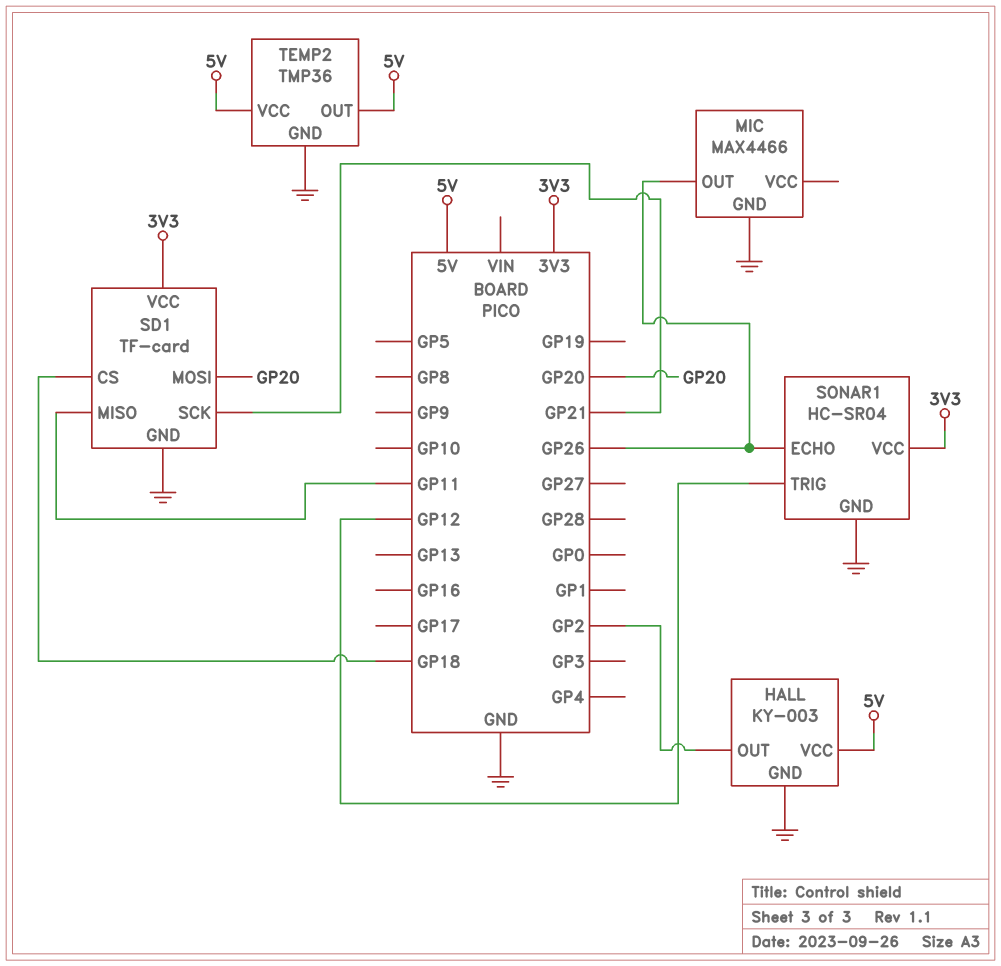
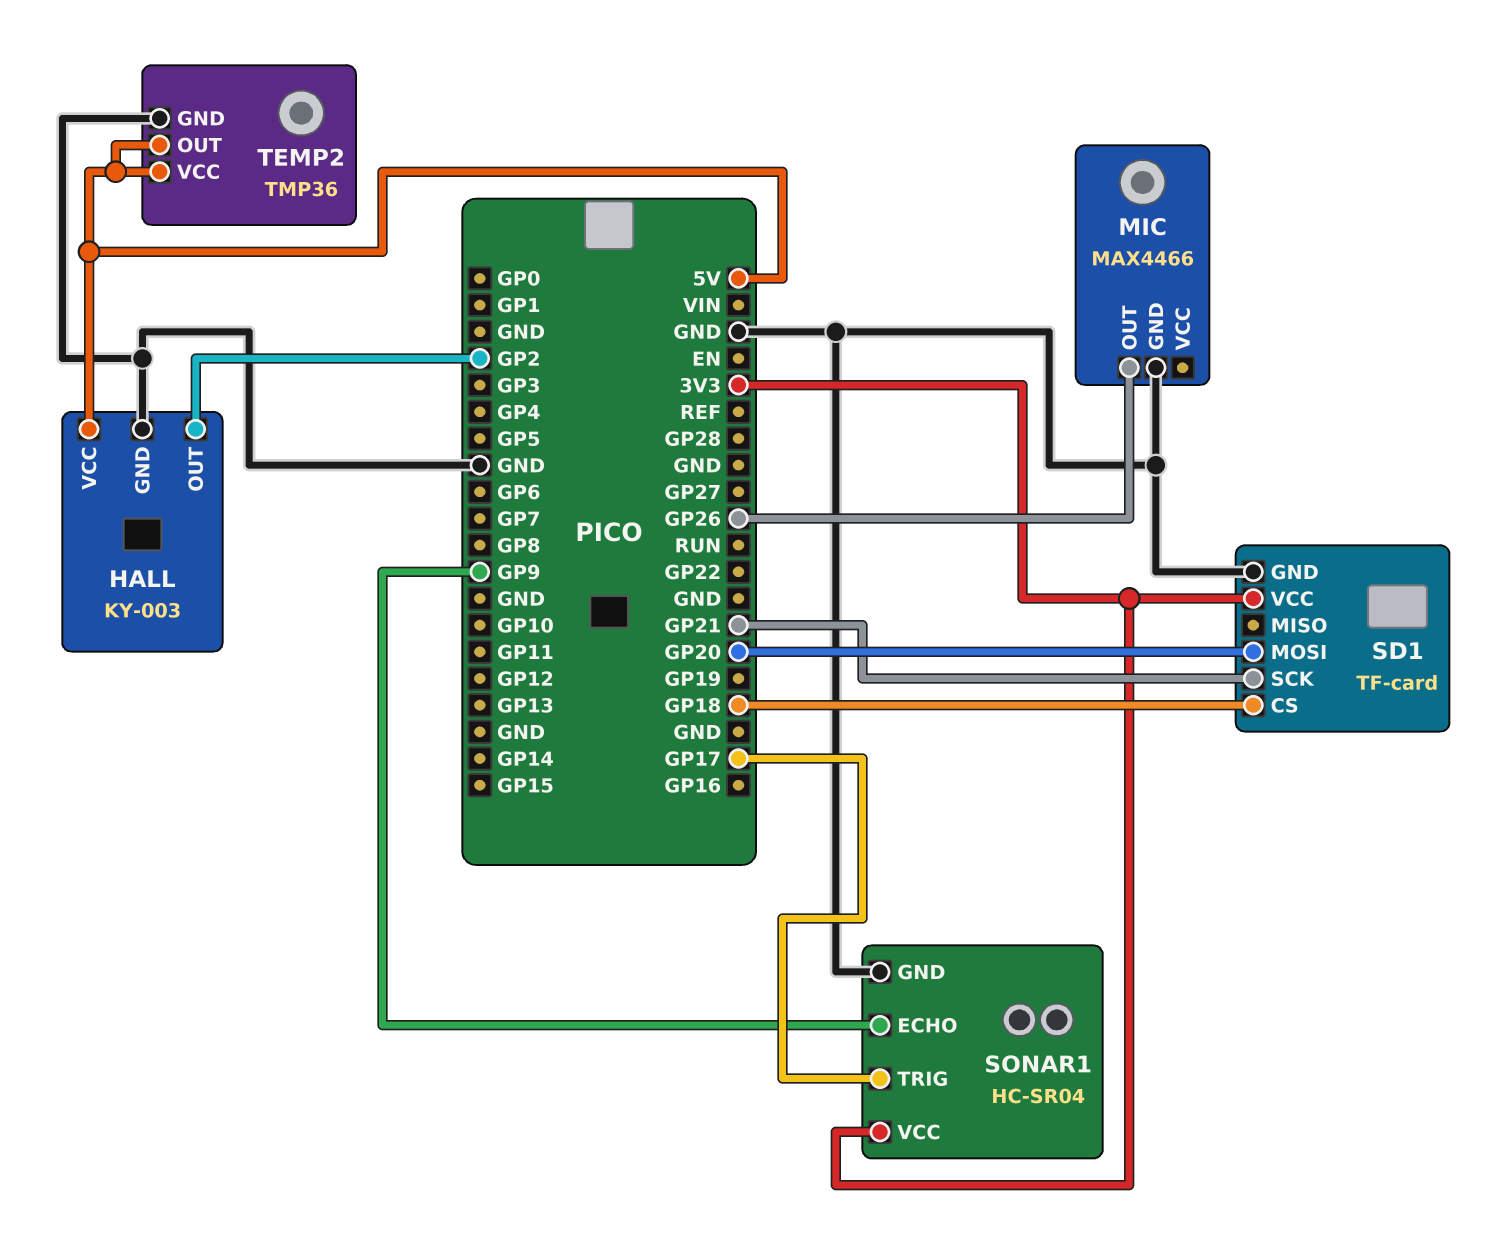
SD1 pin MISO: GP11 -> none
SONAR1 pin ECHO: GP26 -> GP9
SONAR1 pin TRIG: GP12 -> GP17

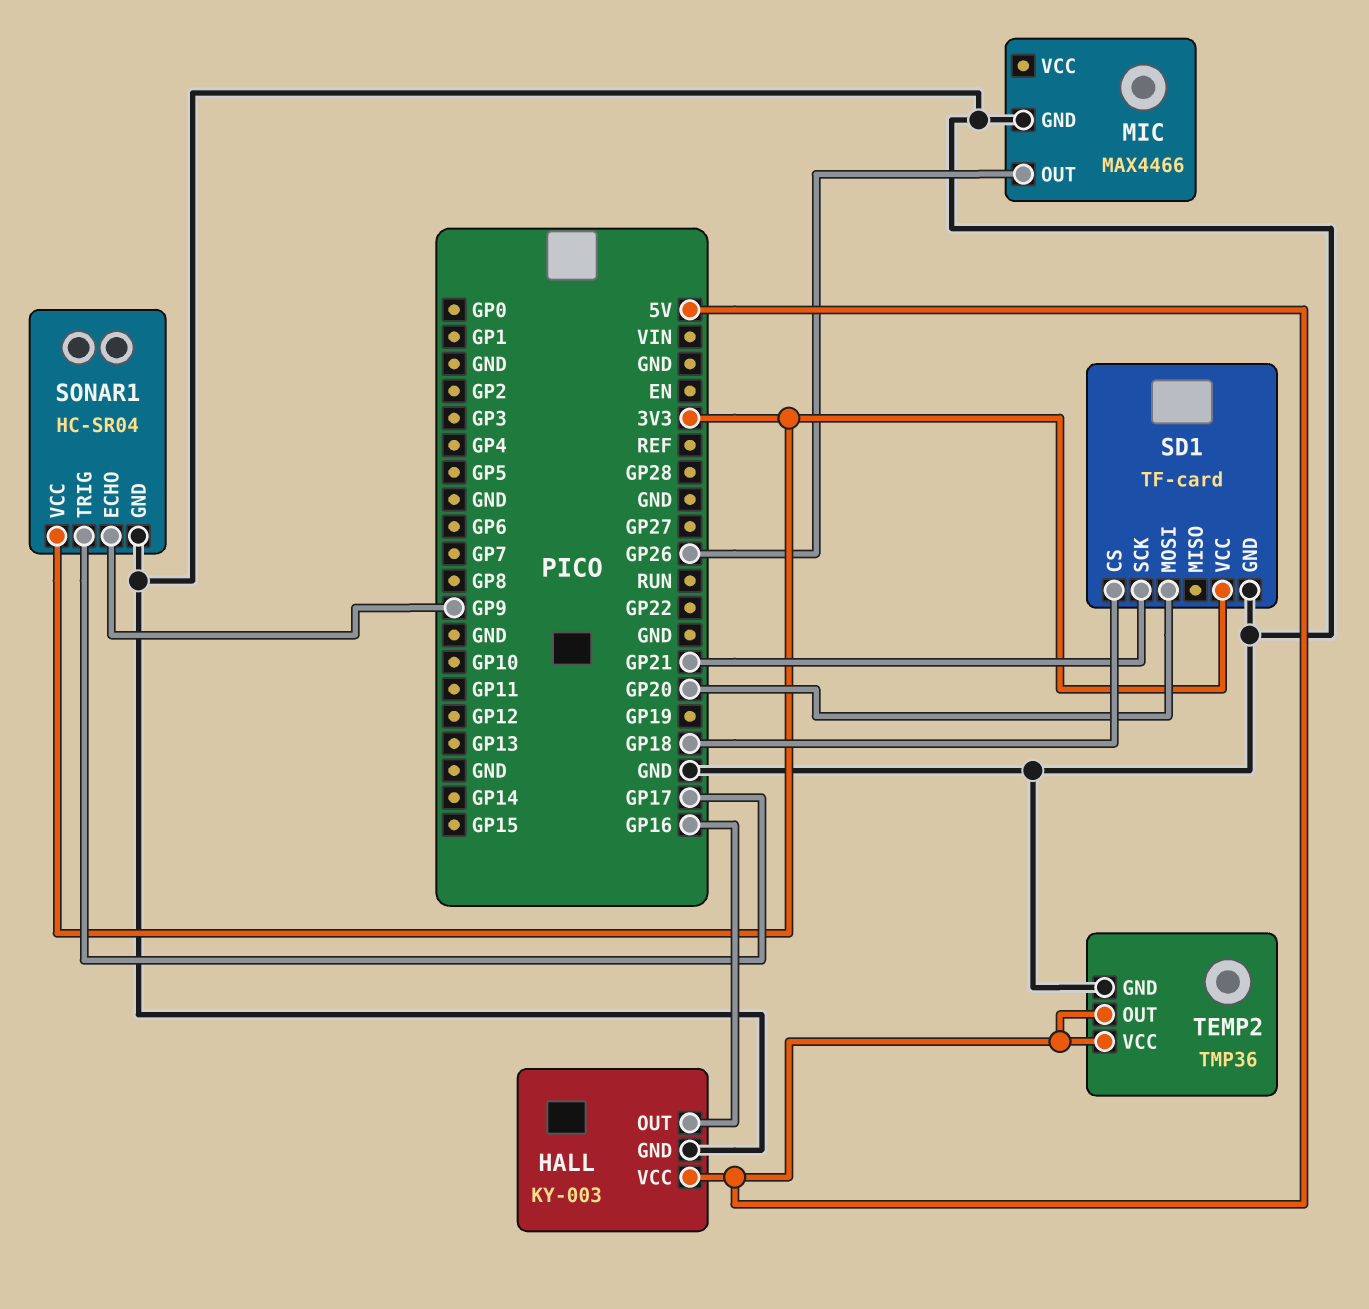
HALL pin OUT: GP2 -> GP16

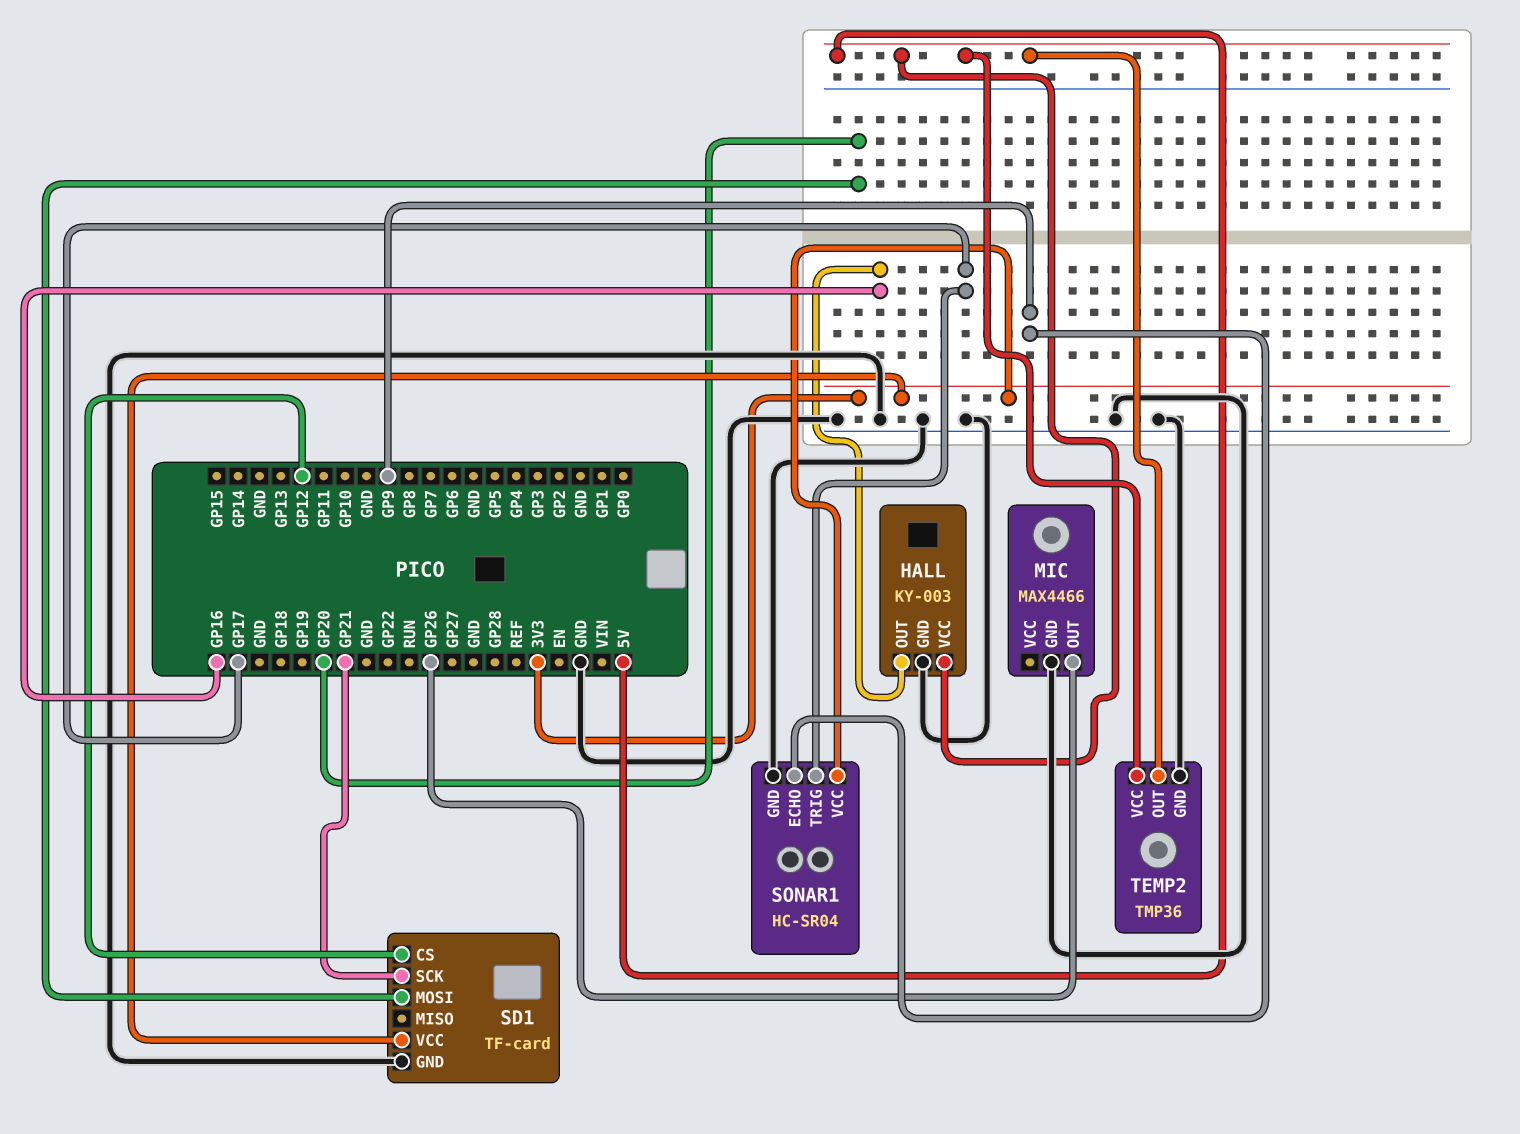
SD1 pin CS: GP18 -> GP12

